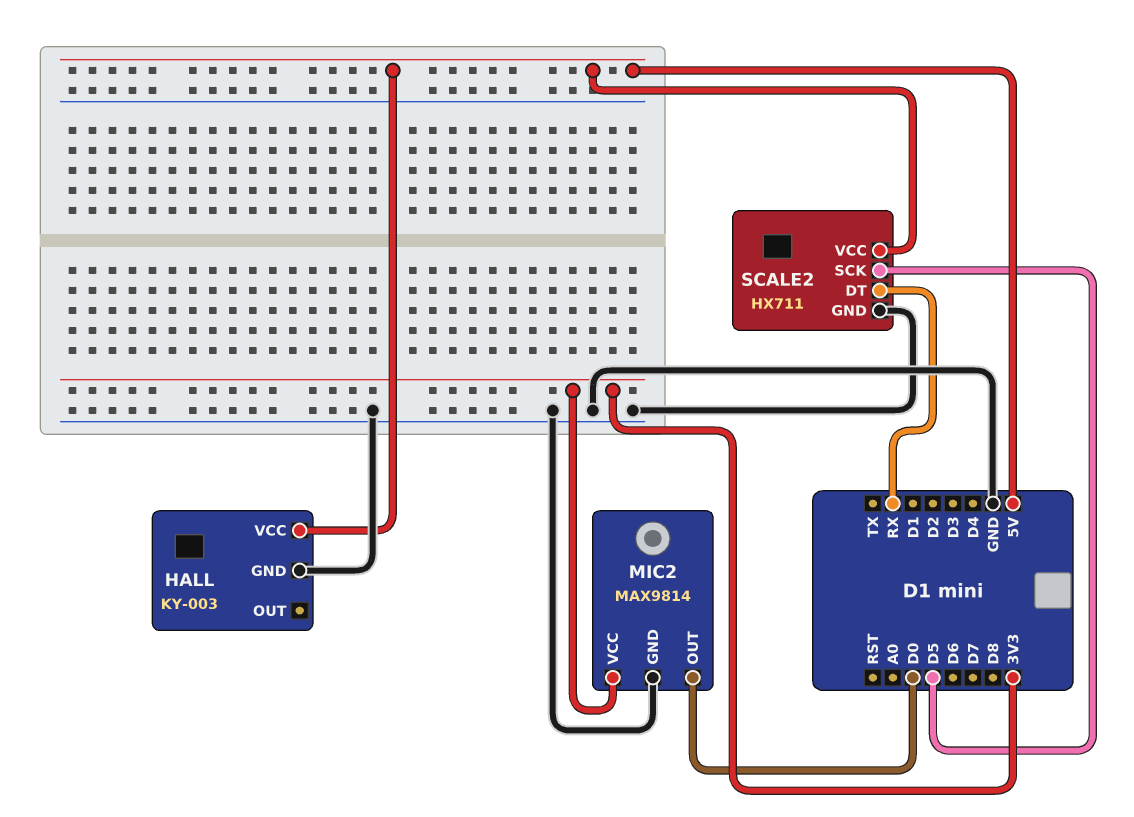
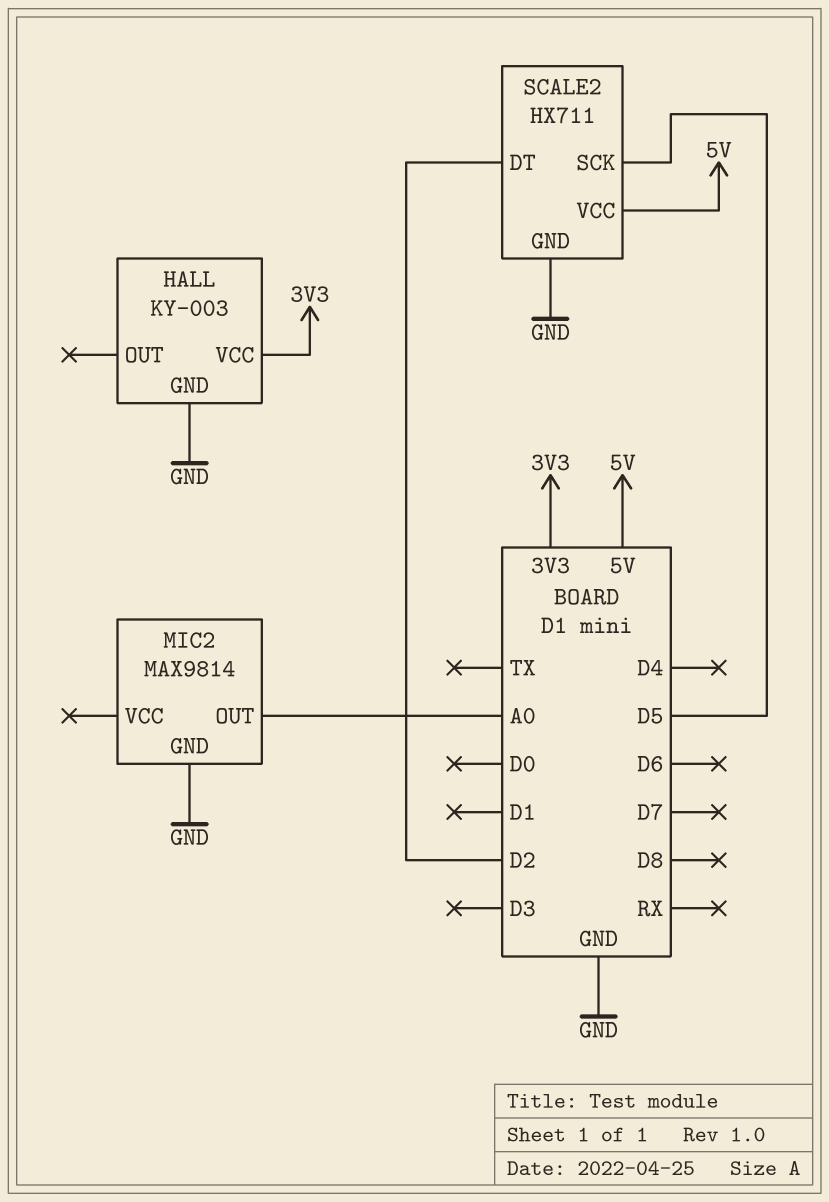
HALL pin VCC: 5V -> 3V3
MIC2 pin OUT: D0 -> A0
MIC2 pin VCC: 3V3 -> none
SCALE2 pin DT: RX -> D2

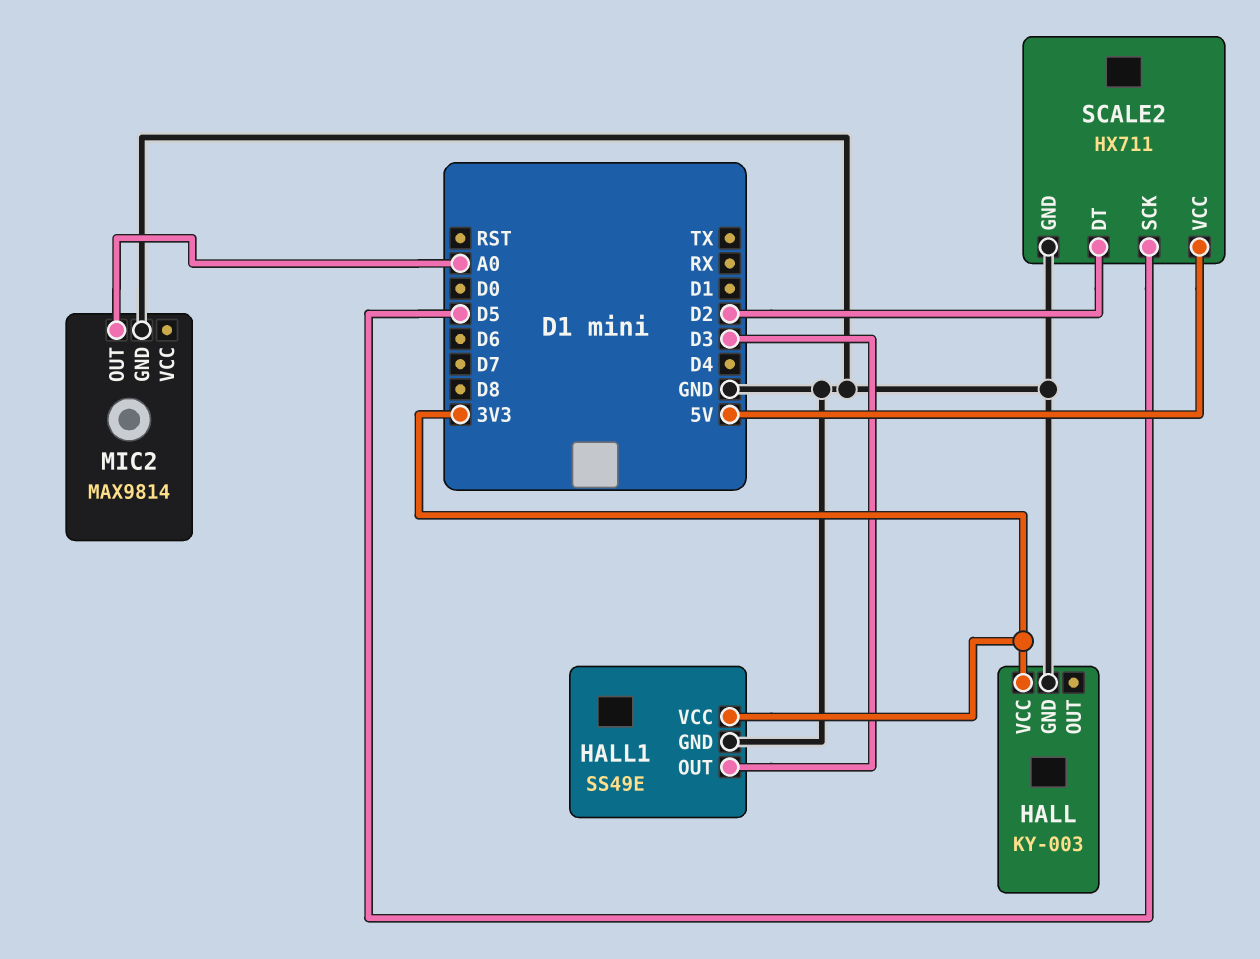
HALL1: none -> SS49E
HALL1 pin GND: none -> GND
HALL1 pin OUT: none -> D3
HALL1 pin VCC: none -> 3V3

